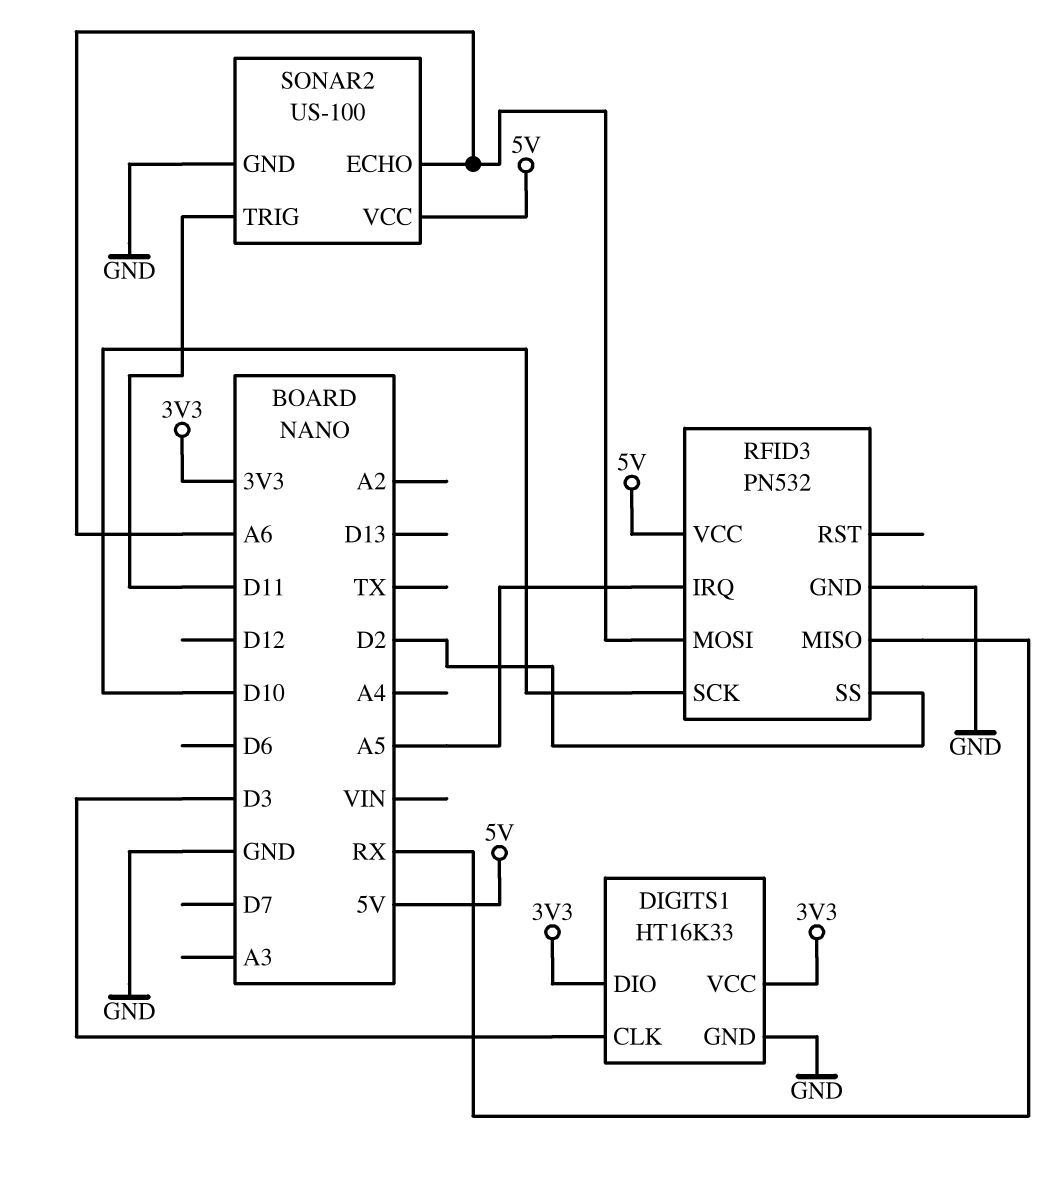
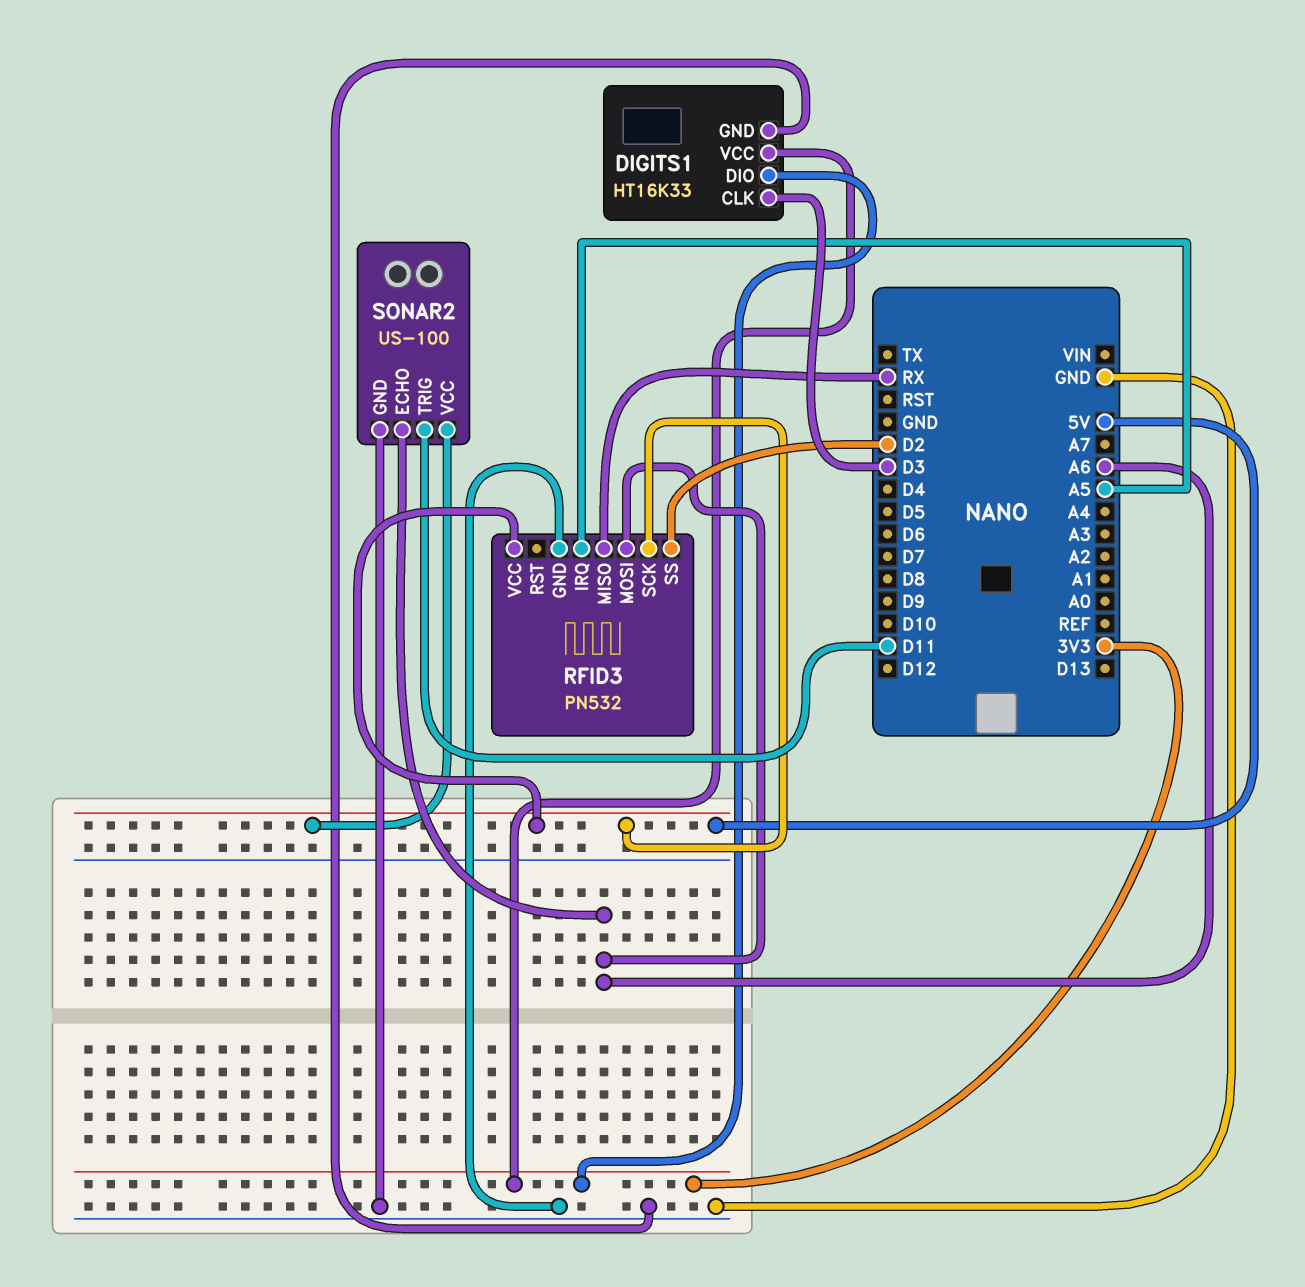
RFID3 pin SCK: D10 -> 5V

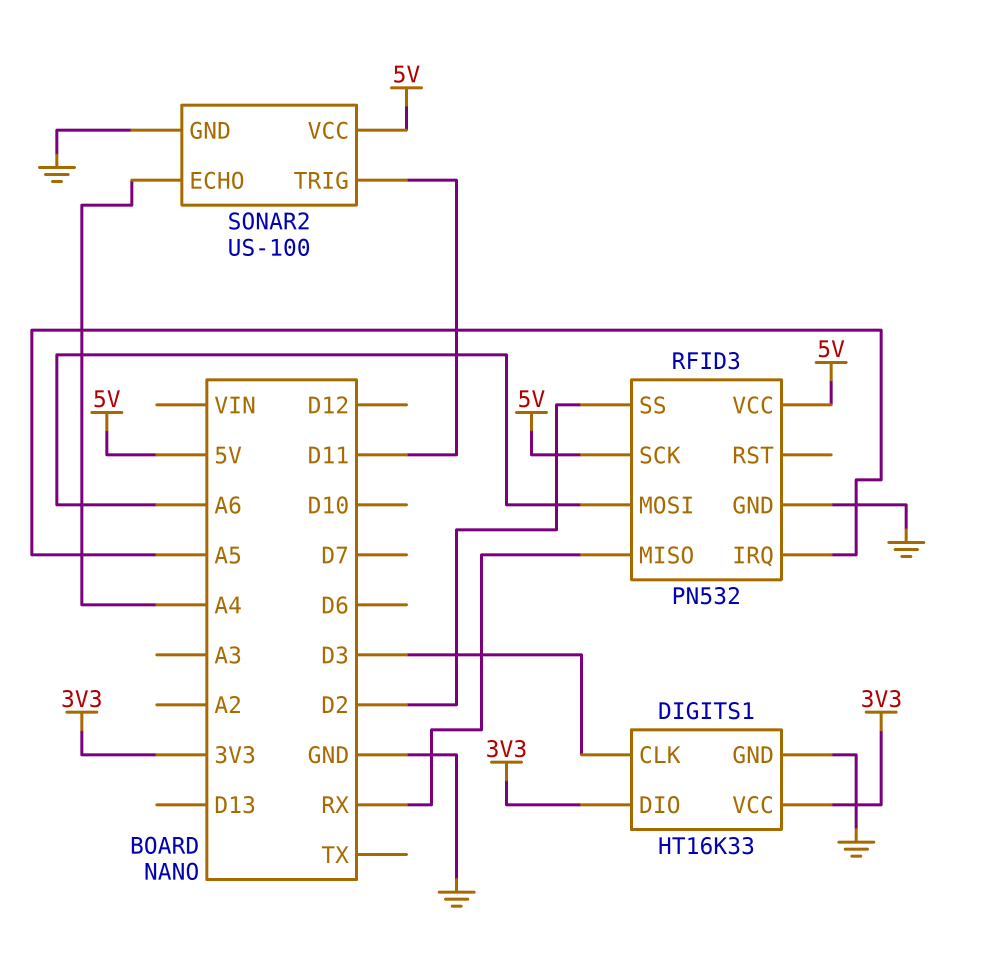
SONAR2 pin ECHO: A6 -> A4

